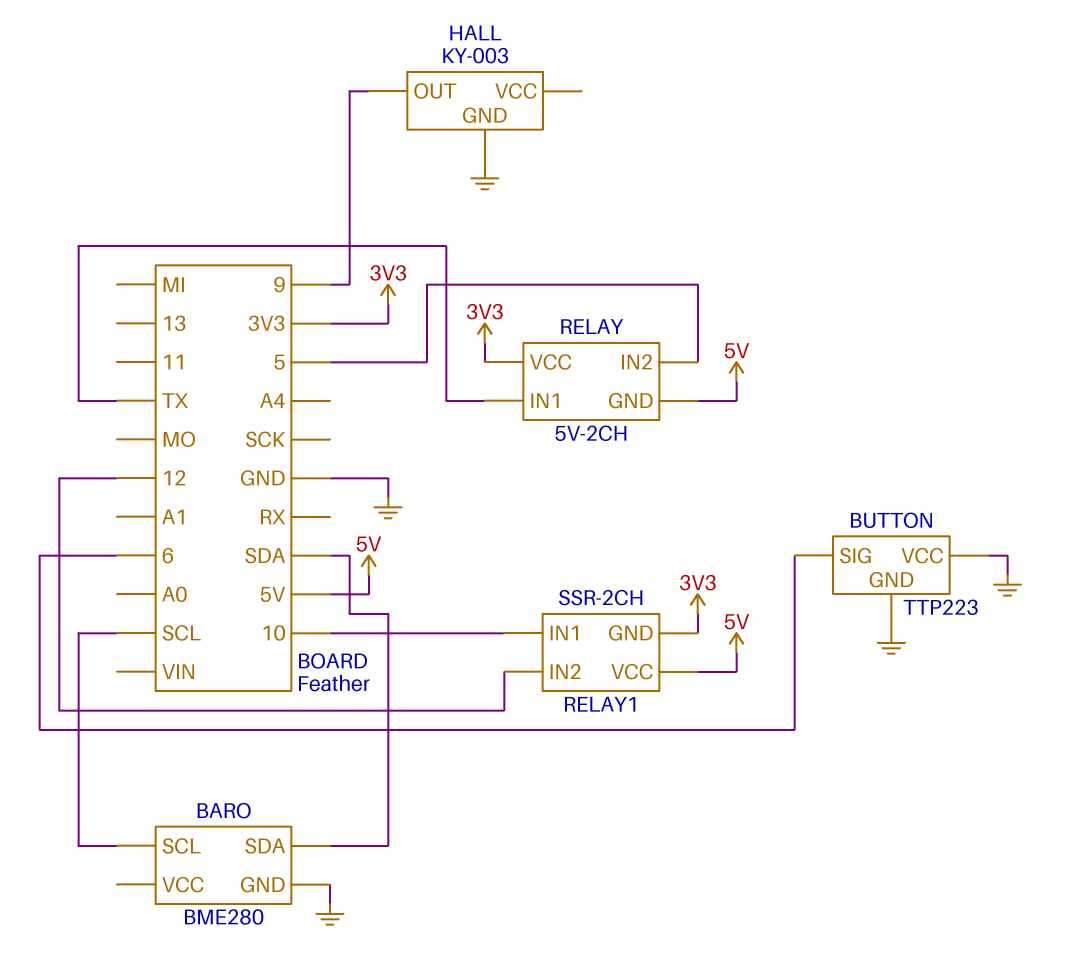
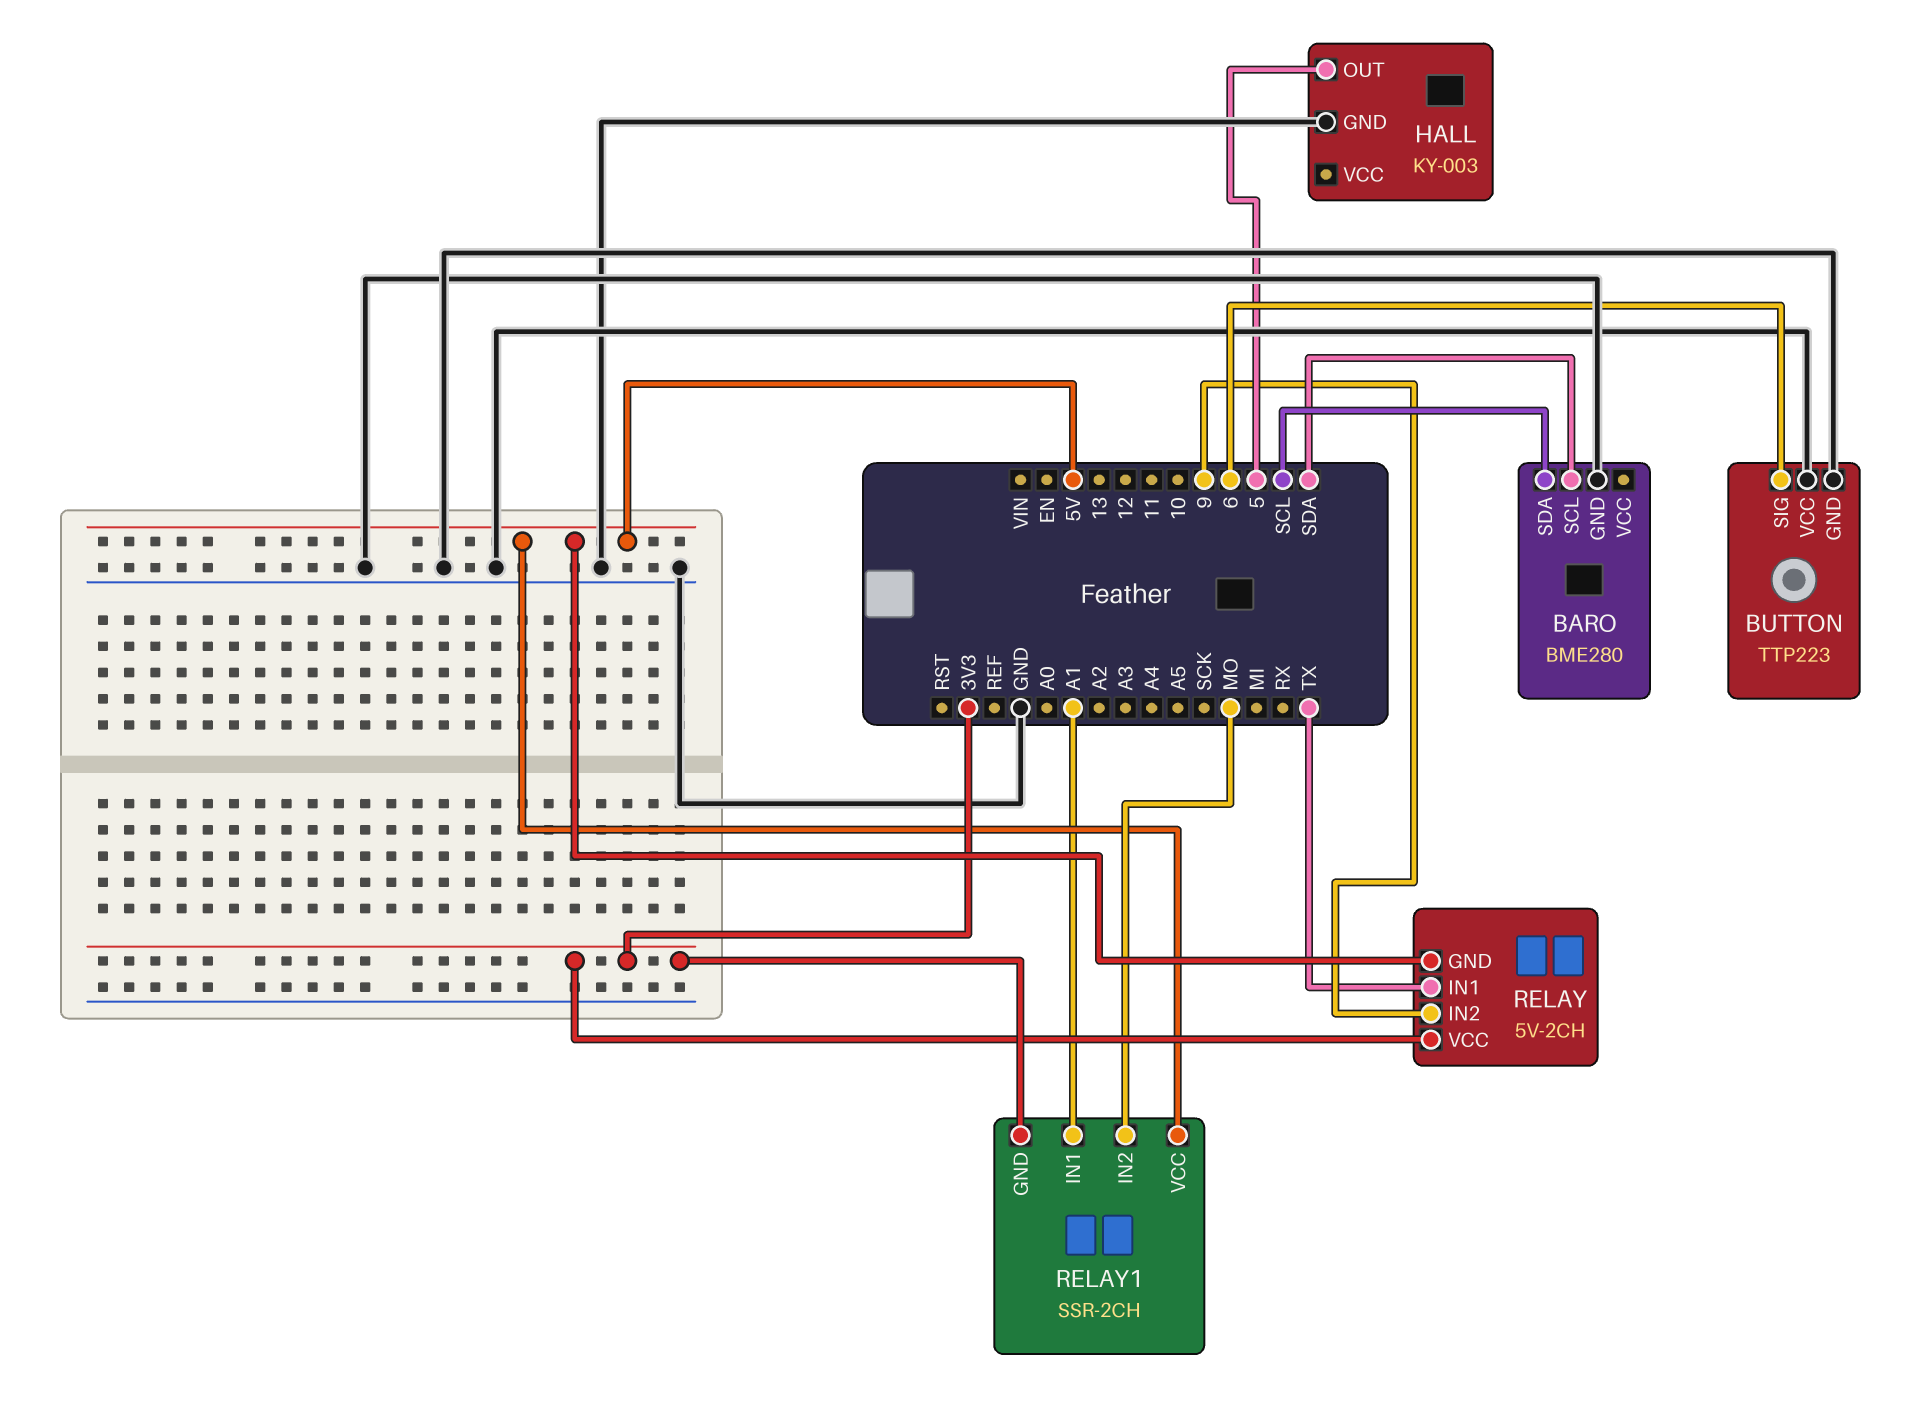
BARO pin SCL: SCL -> SDA
BARO pin SDA: SDA -> SCL
HALL pin OUT: 9 -> 5
RELAY pin IN2: 5 -> 9
RELAY1 pin IN1: 10 -> A1
RELAY1 pin IN2: 12 -> MO

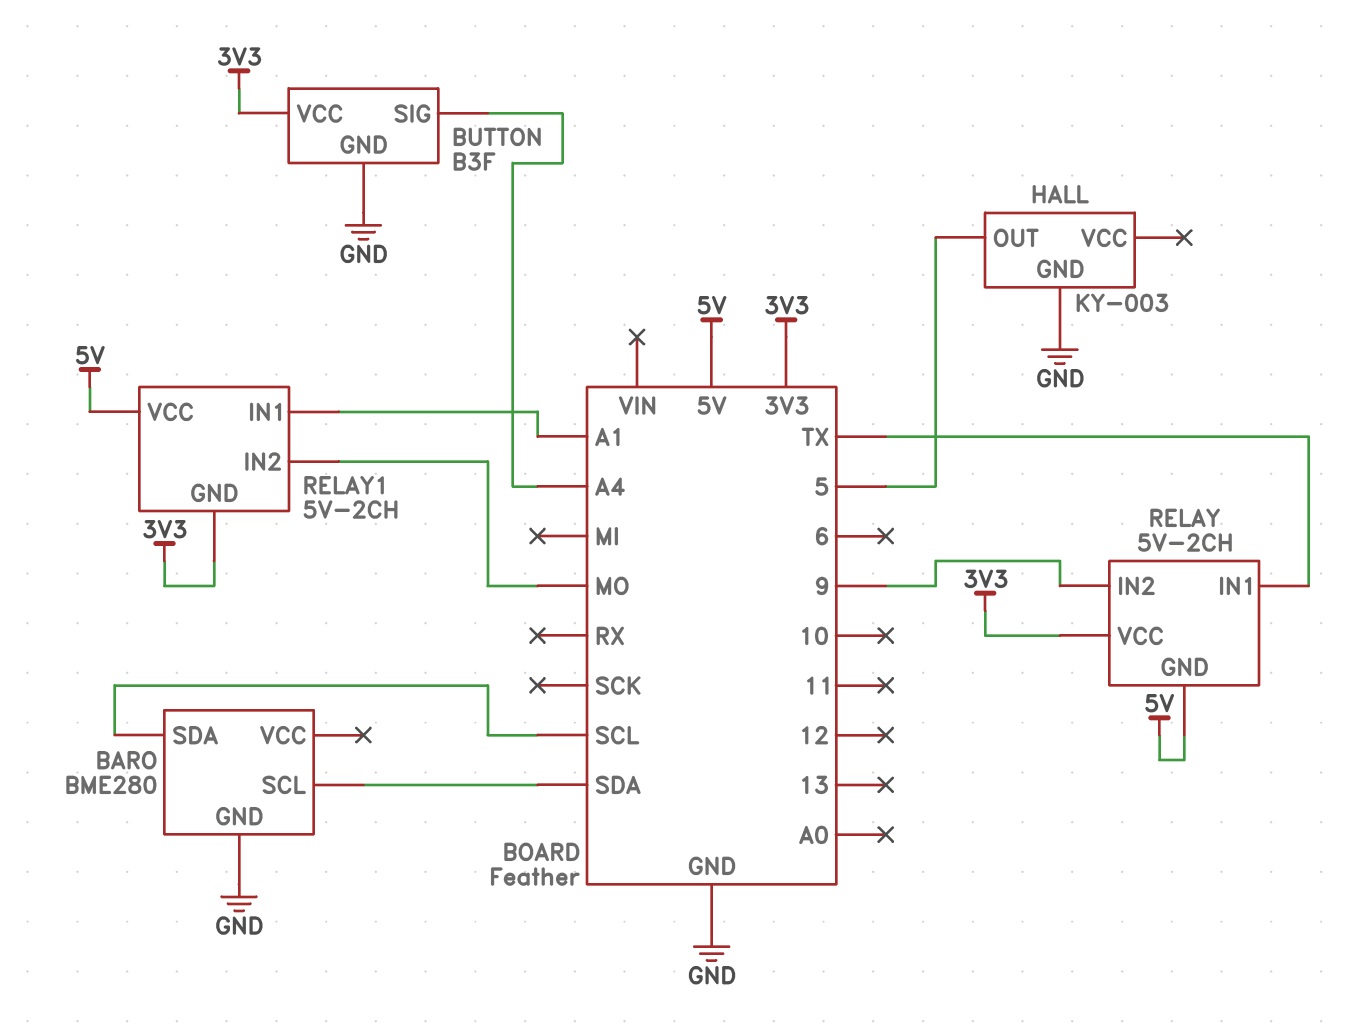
BUTTON: TTP223 -> B3F
BUTTON pin SIG: 6 -> A4
BUTTON pin VCC: GND -> 3V3
RELAY1: SSR-2CH -> 5V-2CH

